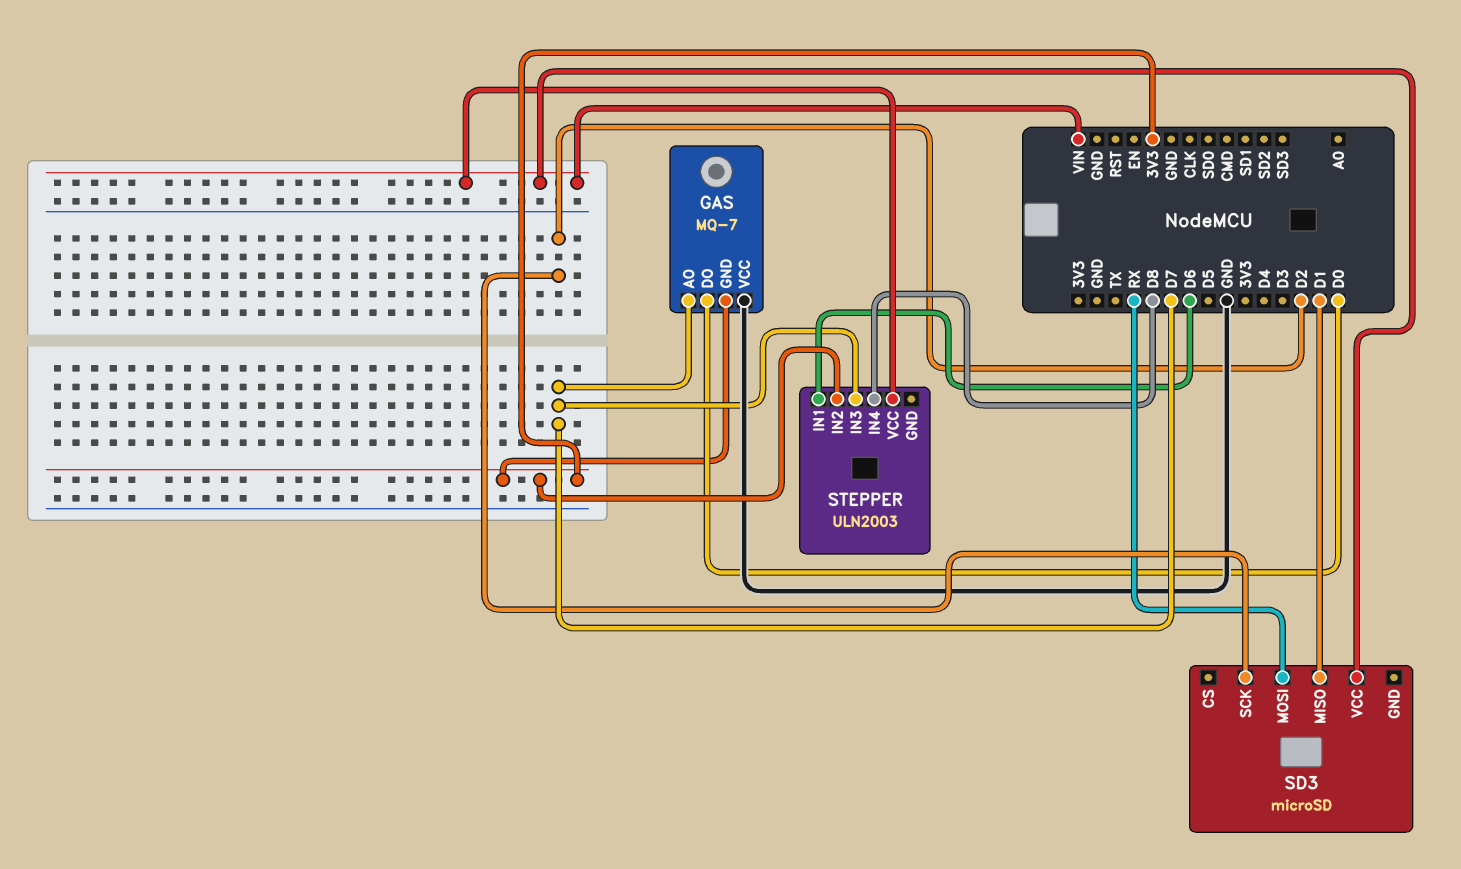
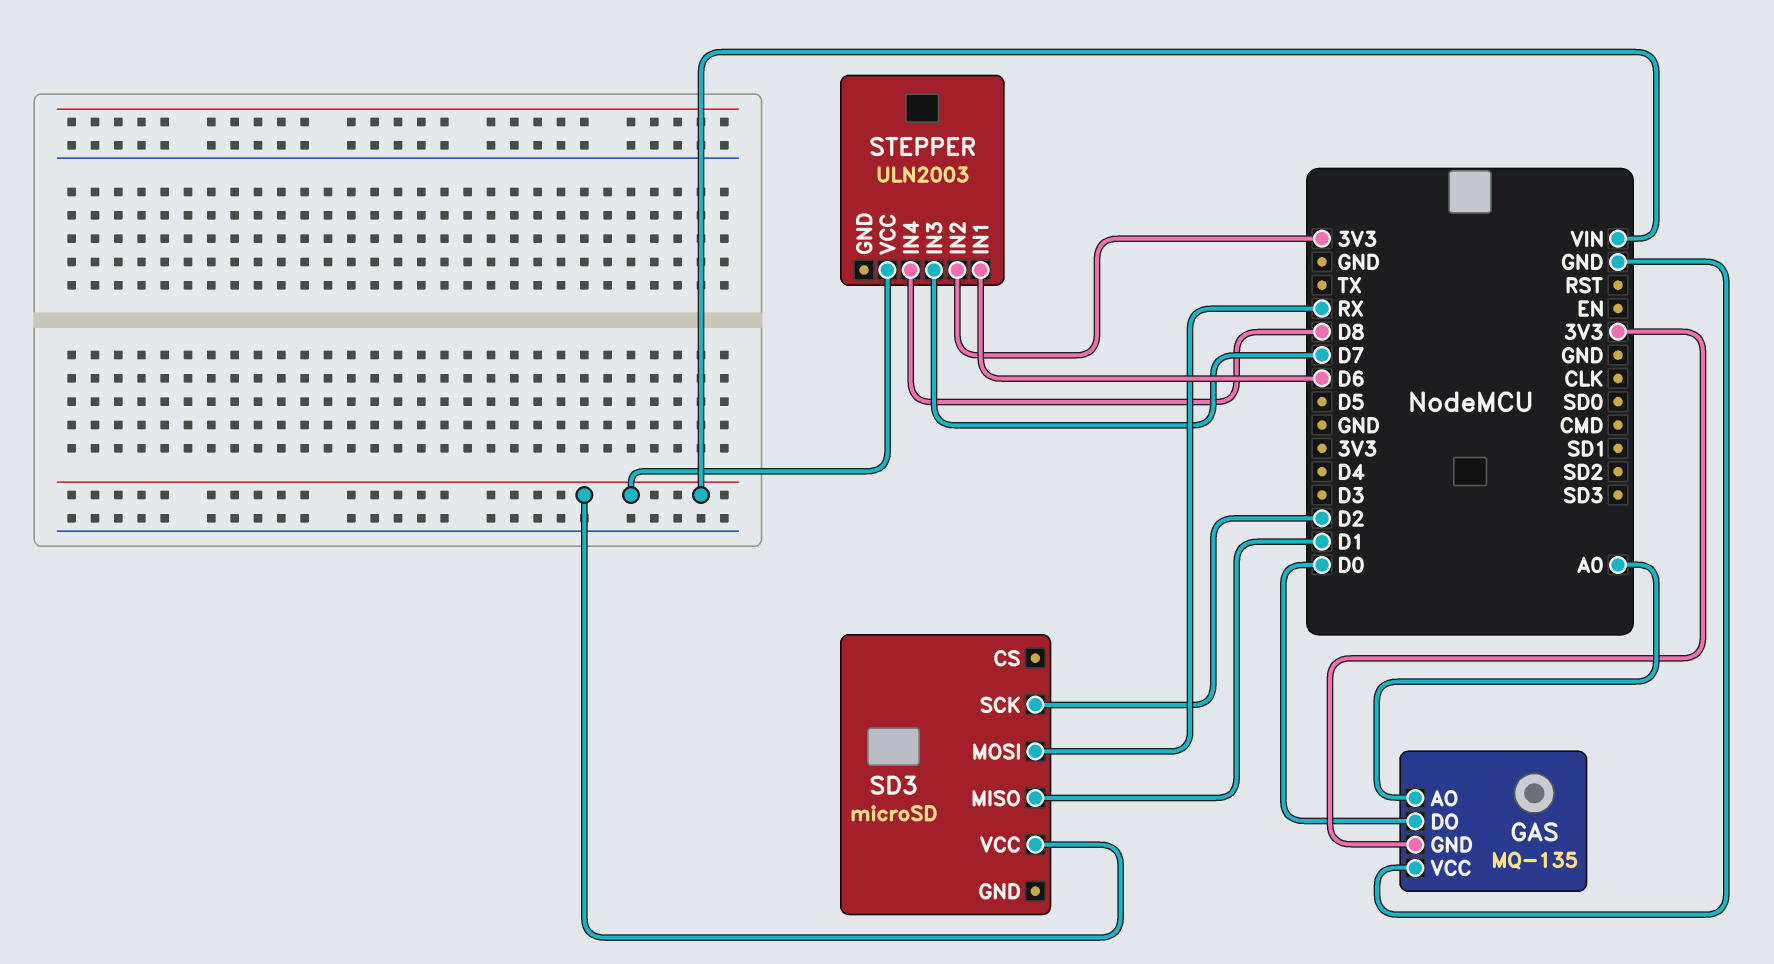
GAS: MQ-7 -> MQ-135
GAS pin AO: D7 -> A0

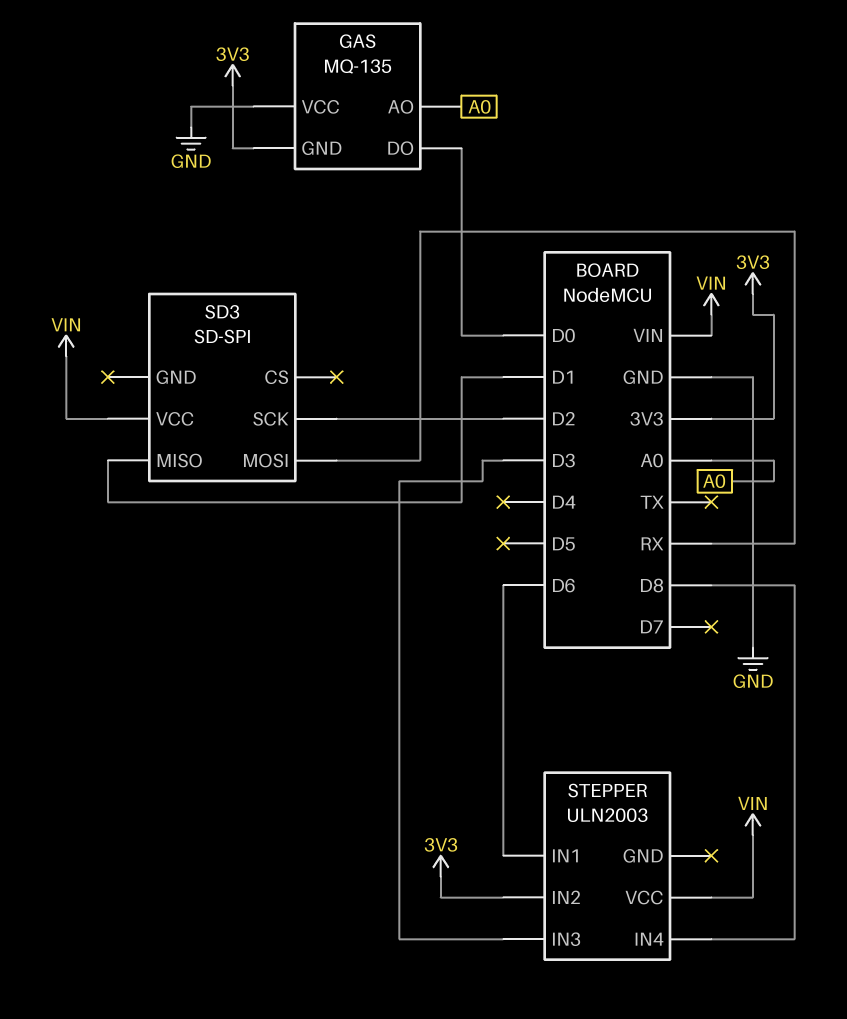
SD3: microSD -> SD-SPI
STEPPER pin IN3: D7 -> D3

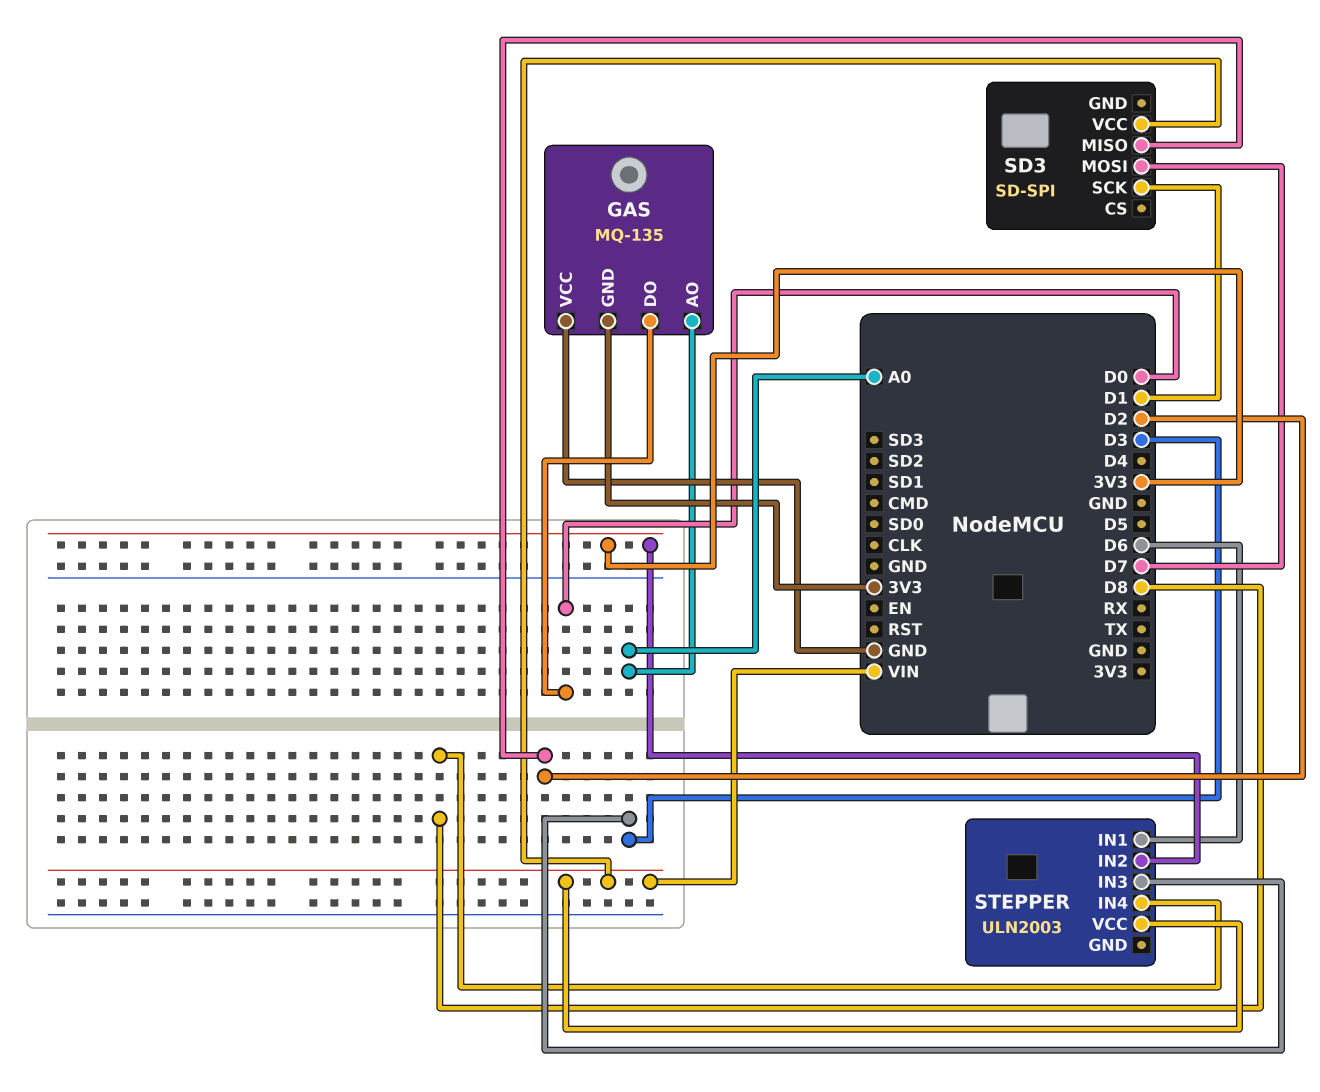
SD3 pin MISO: D1 -> D2
SD3 pin MOSI: RX -> D7
SD3 pin SCK: D2 -> D1

